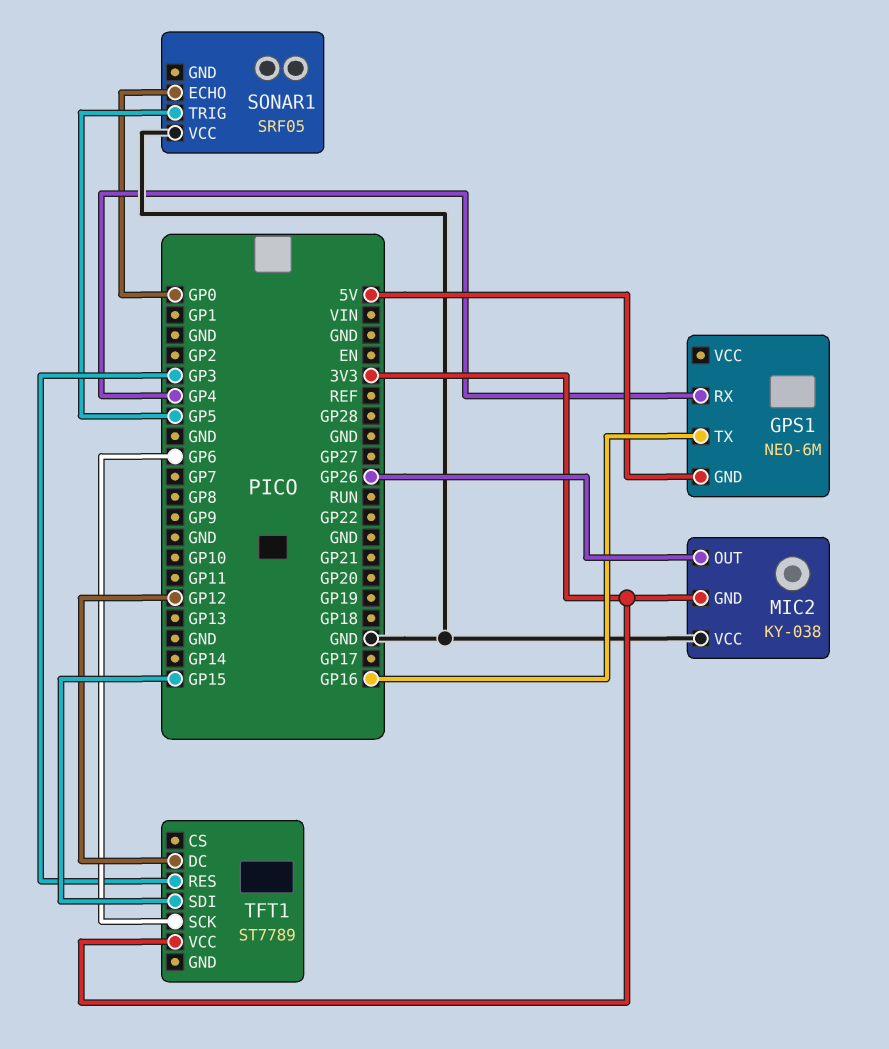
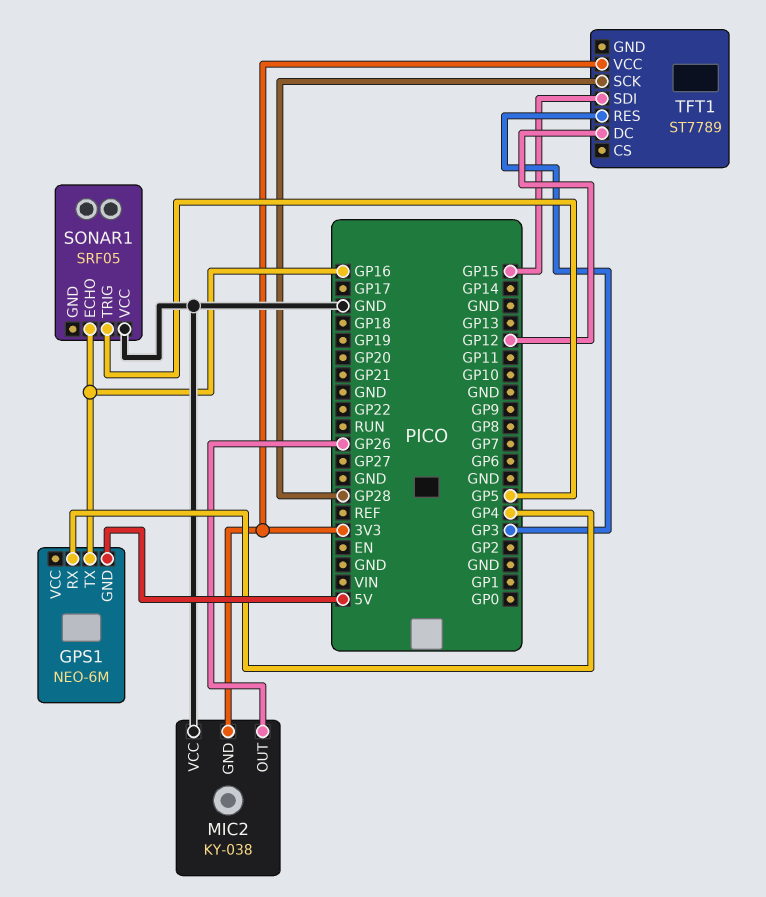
SONAR1 pin ECHO: GP0 -> GP16
TFT1 pin SCK: GP6 -> GP28

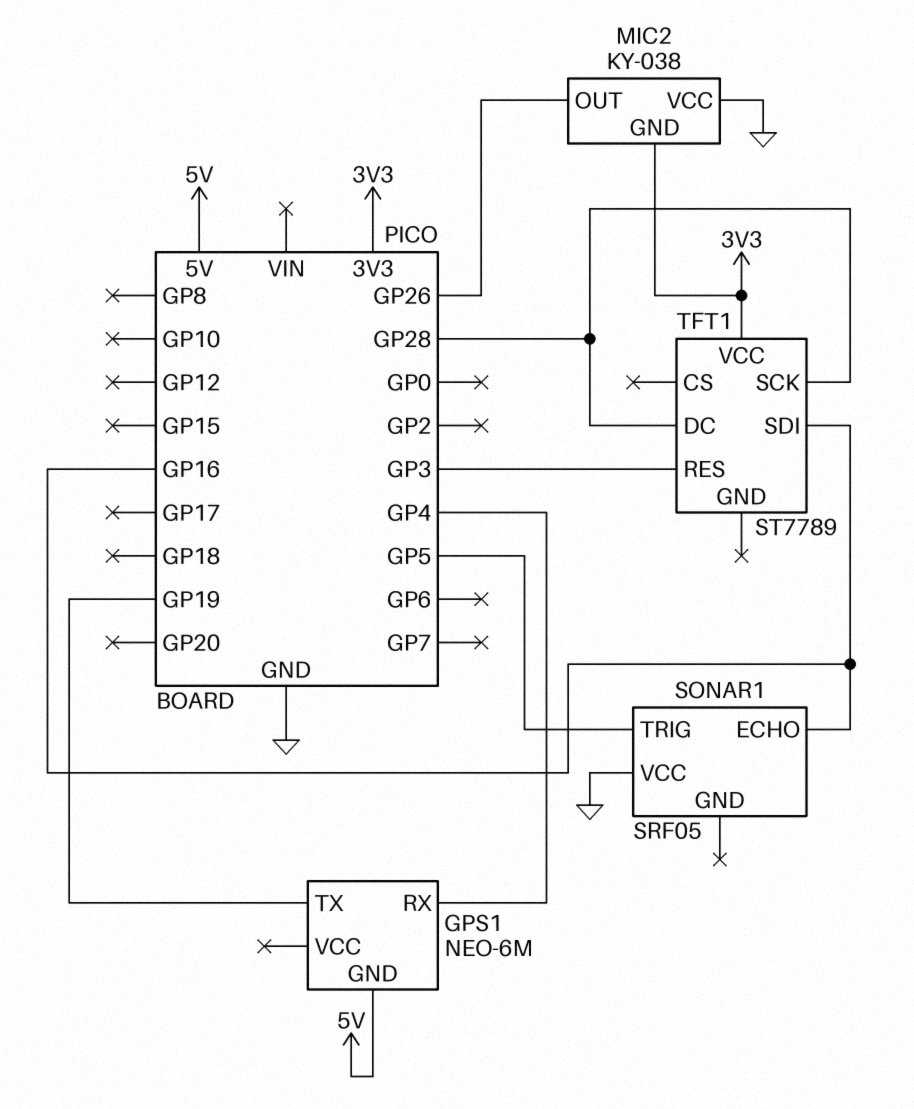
GPS1 pin TX: GP16 -> GP19
TFT1 pin DC: GP12 -> GP28
TFT1 pin SDI: GP15 -> GP16

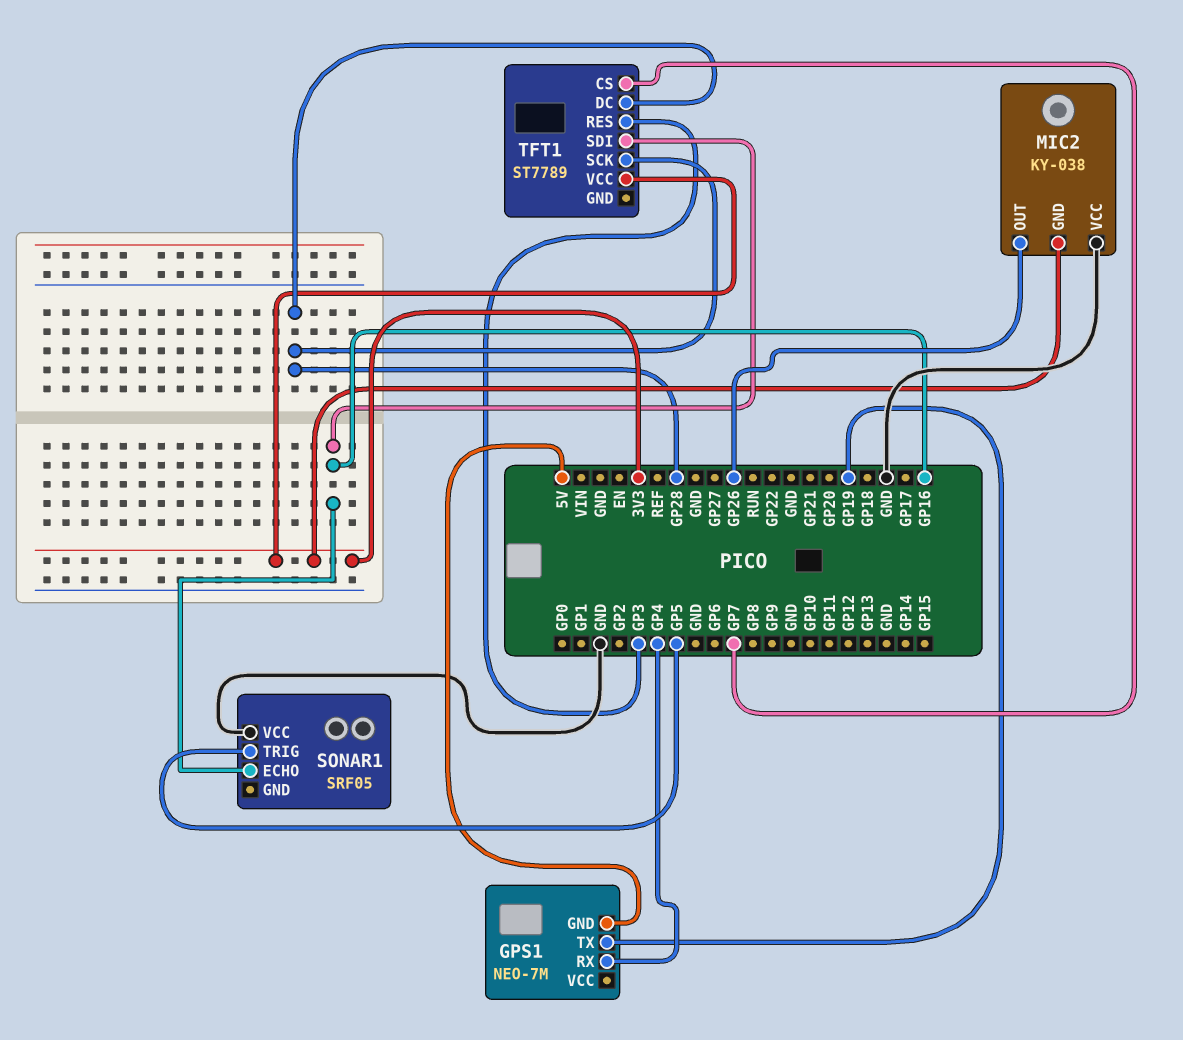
GPS1: NEO-6M -> NEO-7M
TFT1 pin CS: none -> GP7

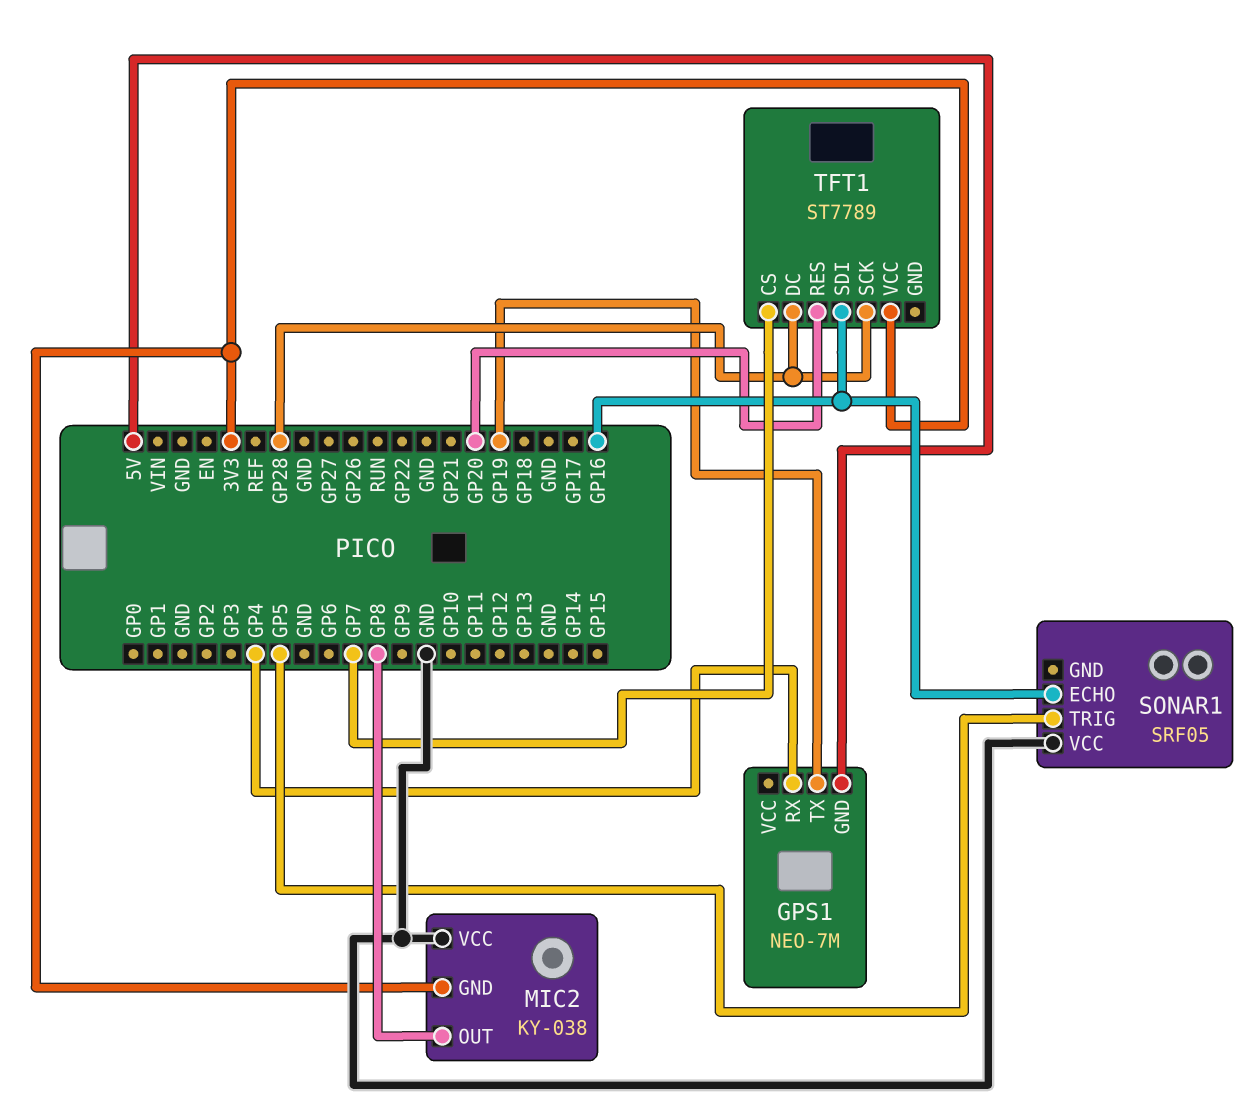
MIC2 pin OUT: GP26 -> GP8
TFT1 pin RES: GP3 -> GP20

